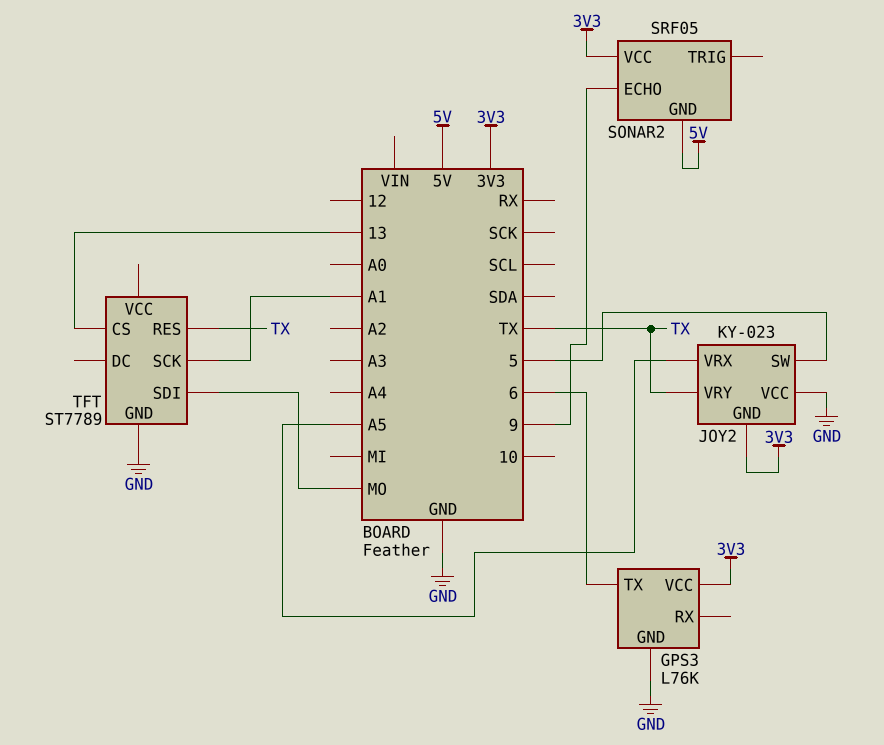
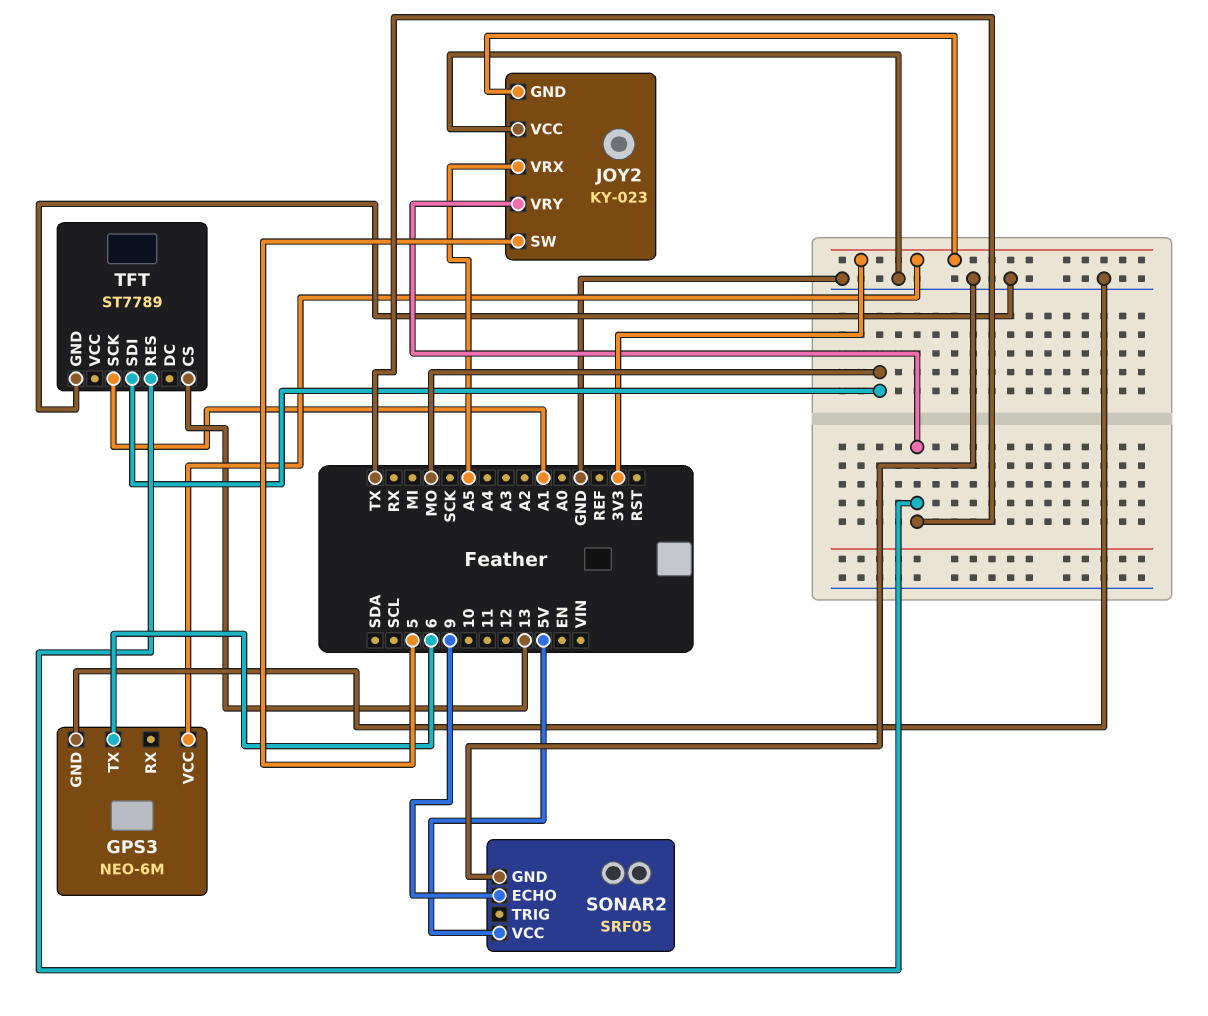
GPS3: L76K -> NEO-6M
SONAR2 pin GND: 5V -> GND
SONAR2 pin VCC: 3V3 -> 5V

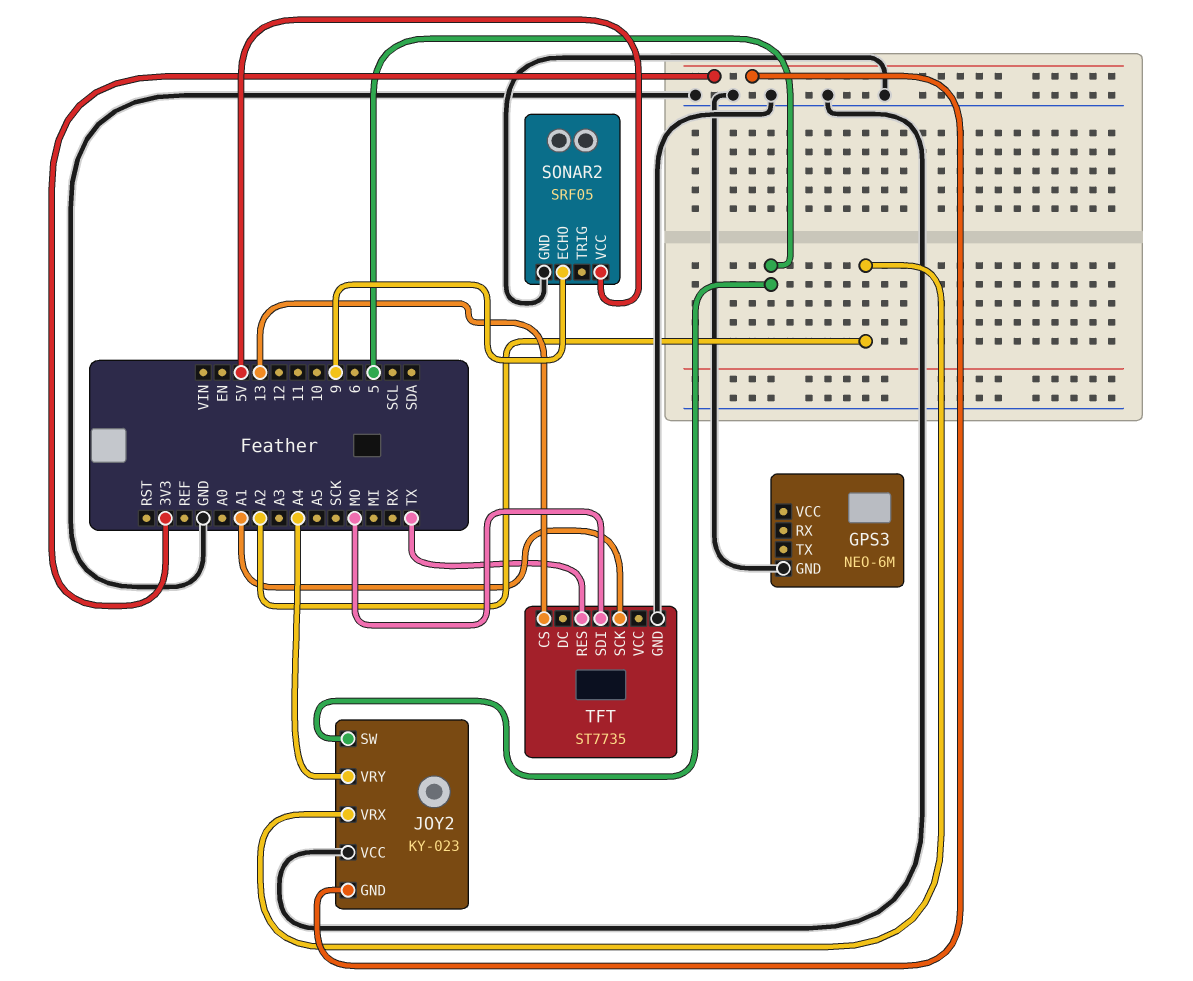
GPS3 pin TX: 6 -> none
GPS3 pin VCC: 3V3 -> none
JOY2 pin VRX: A5 -> A2
JOY2 pin VRY: TX -> A4
TFT: ST7789 -> ST7735

